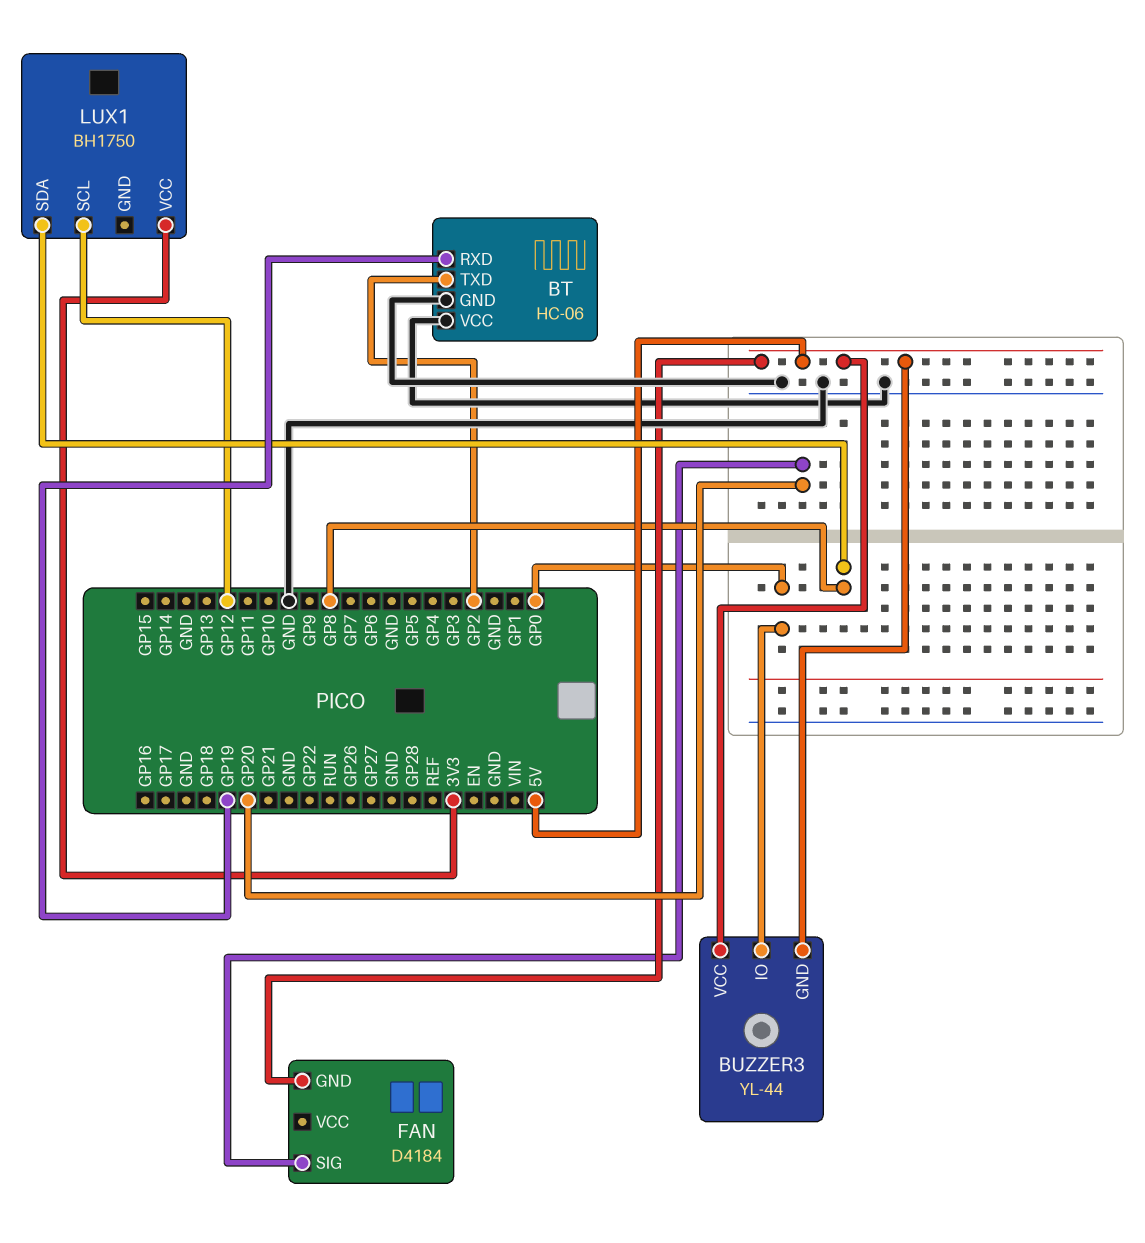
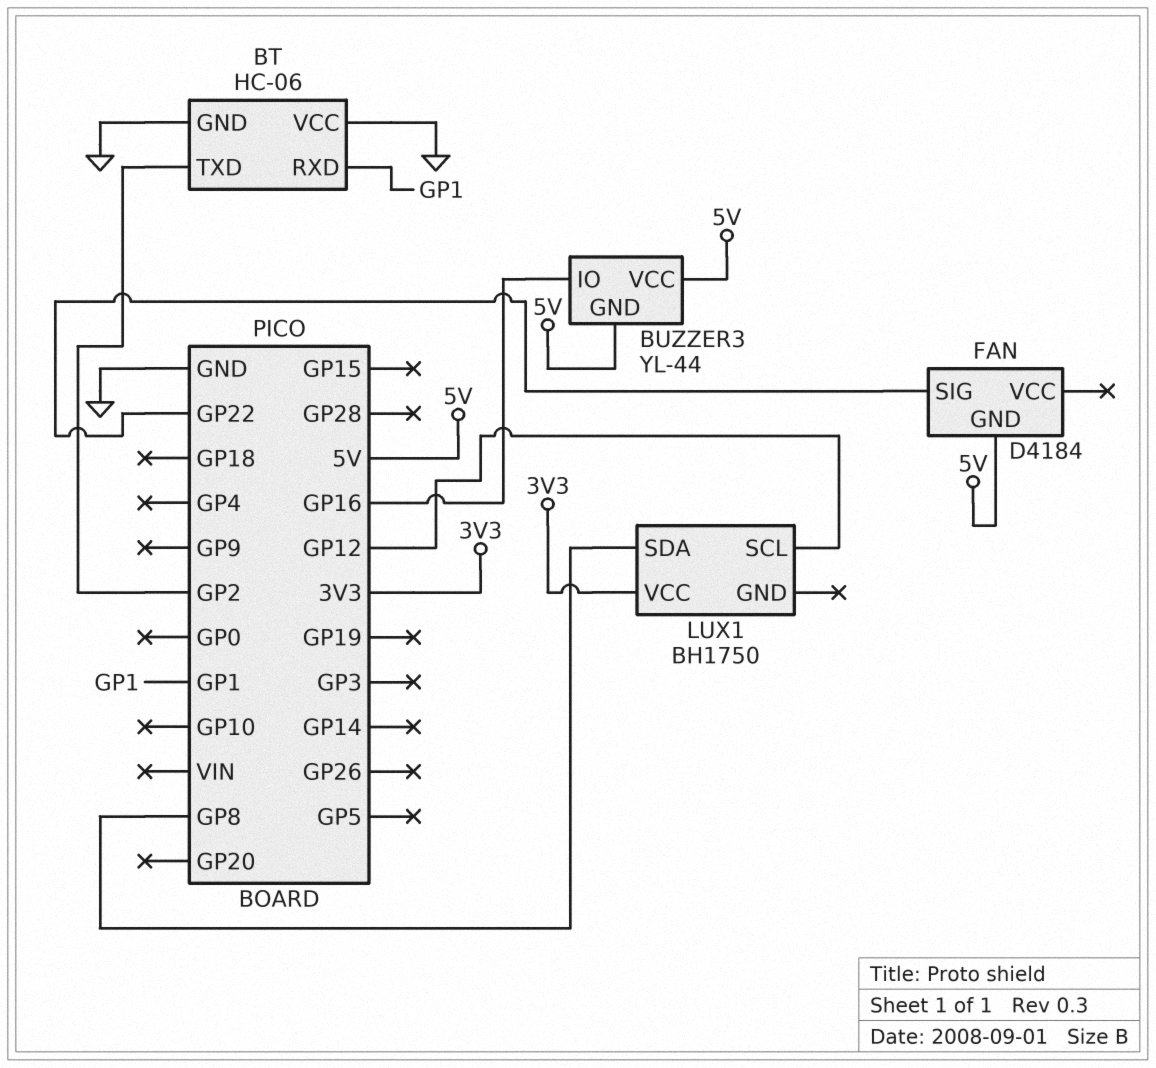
BT pin RXD: GP19 -> GP1
BUZZER3 pin IO: GP0 -> GP16
FAN pin SIG: GP20 -> GP22

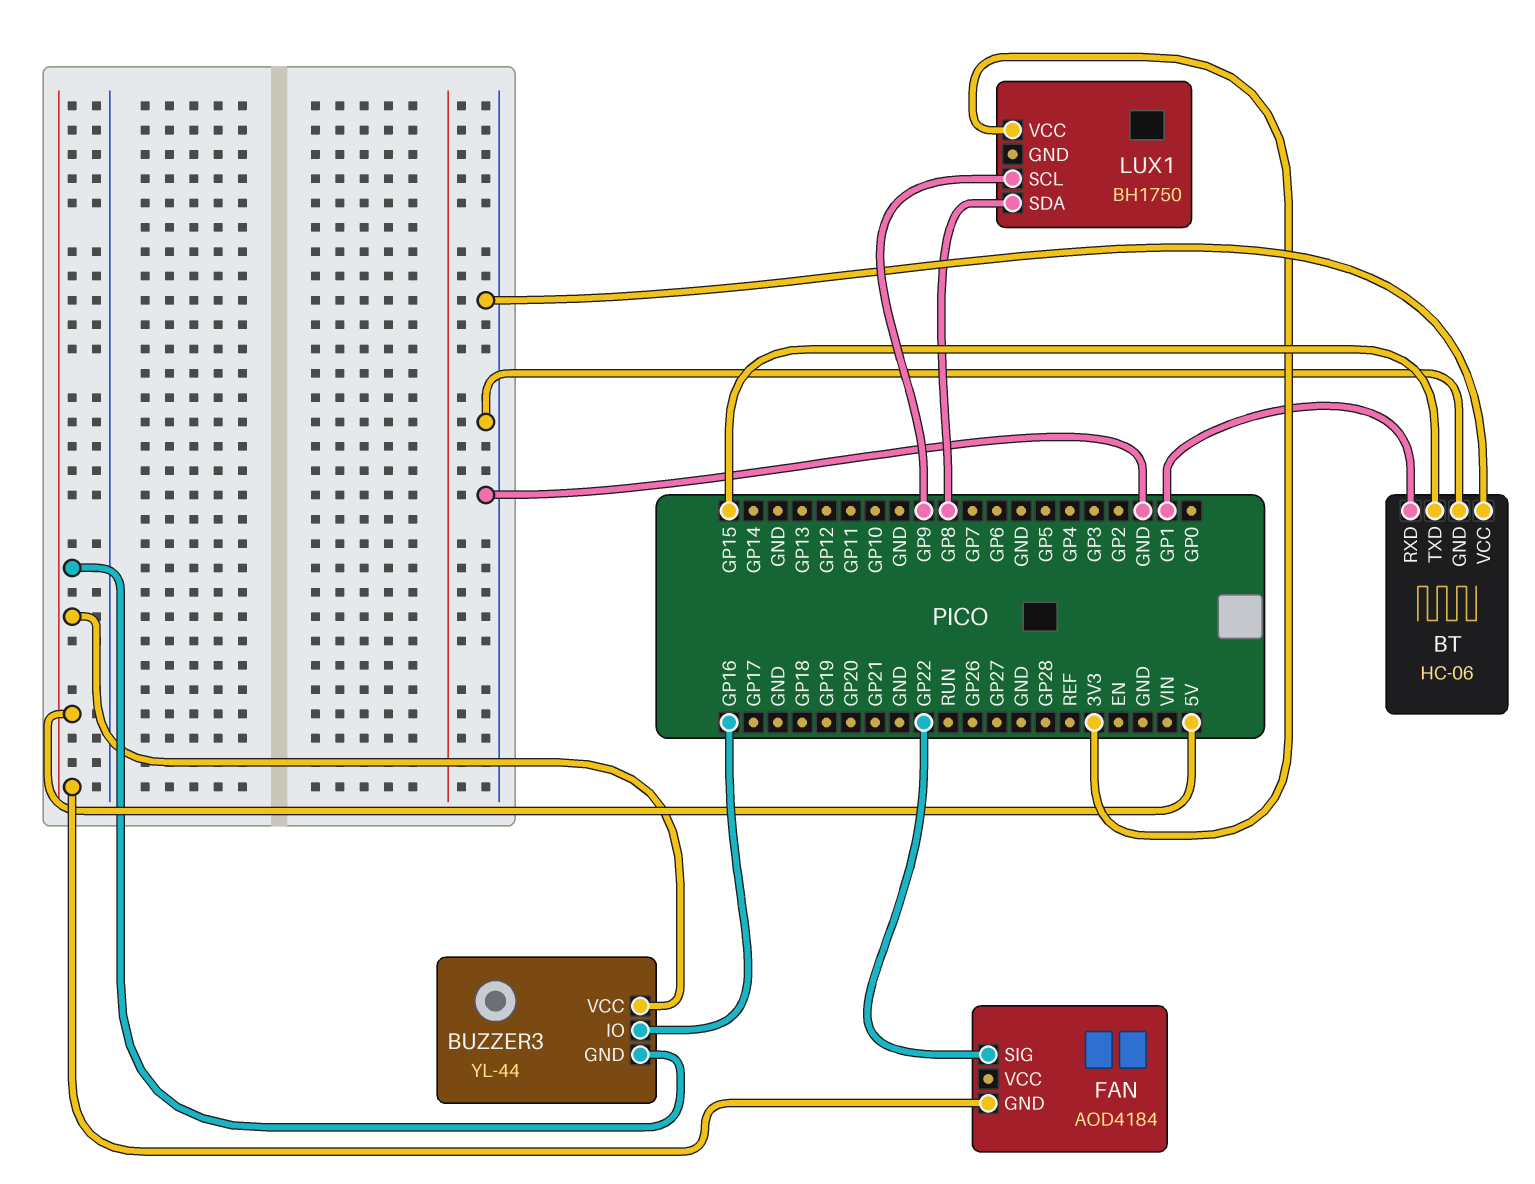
BT pin TXD: GP2 -> GP15
FAN: D4184 -> AOD4184
LUX1 pin SCL: GP12 -> GP9

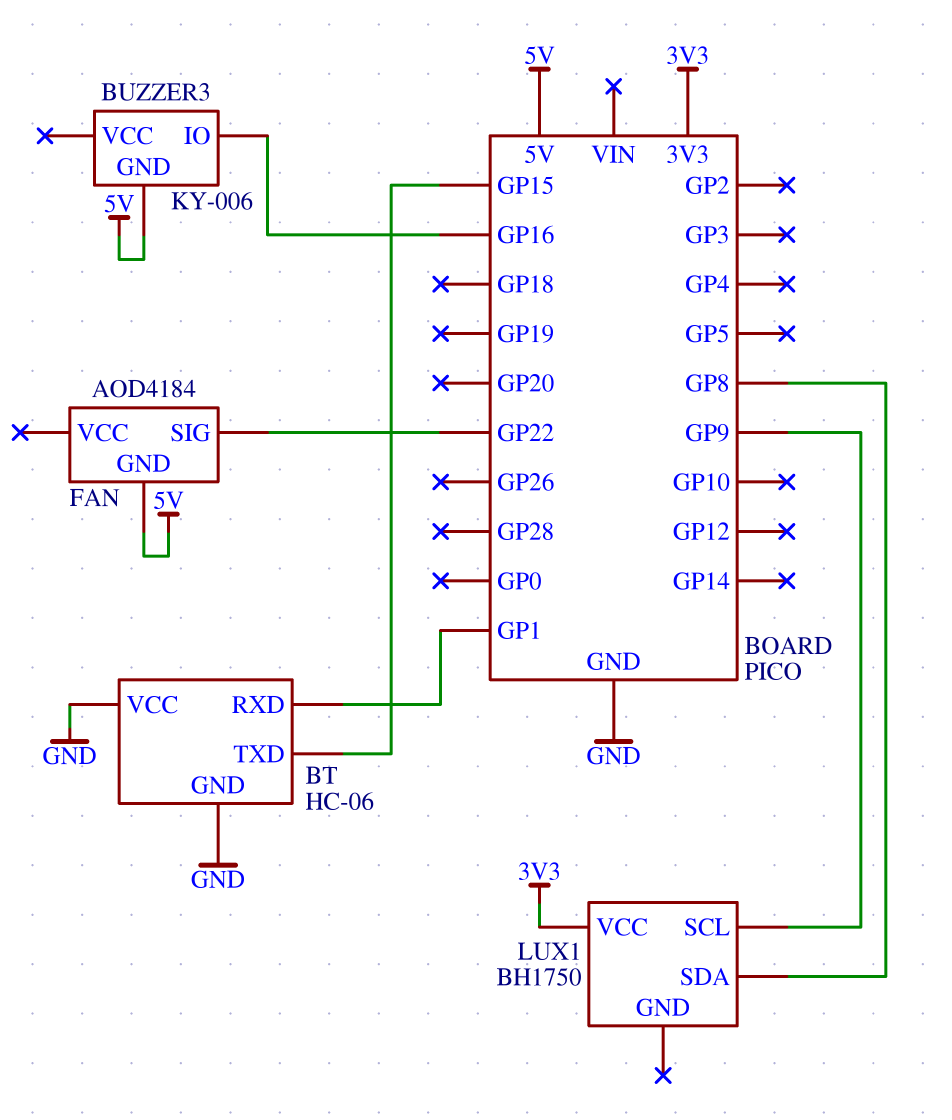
BUZZER3: YL-44 -> KY-006
BUZZER3 pin VCC: 5V -> none

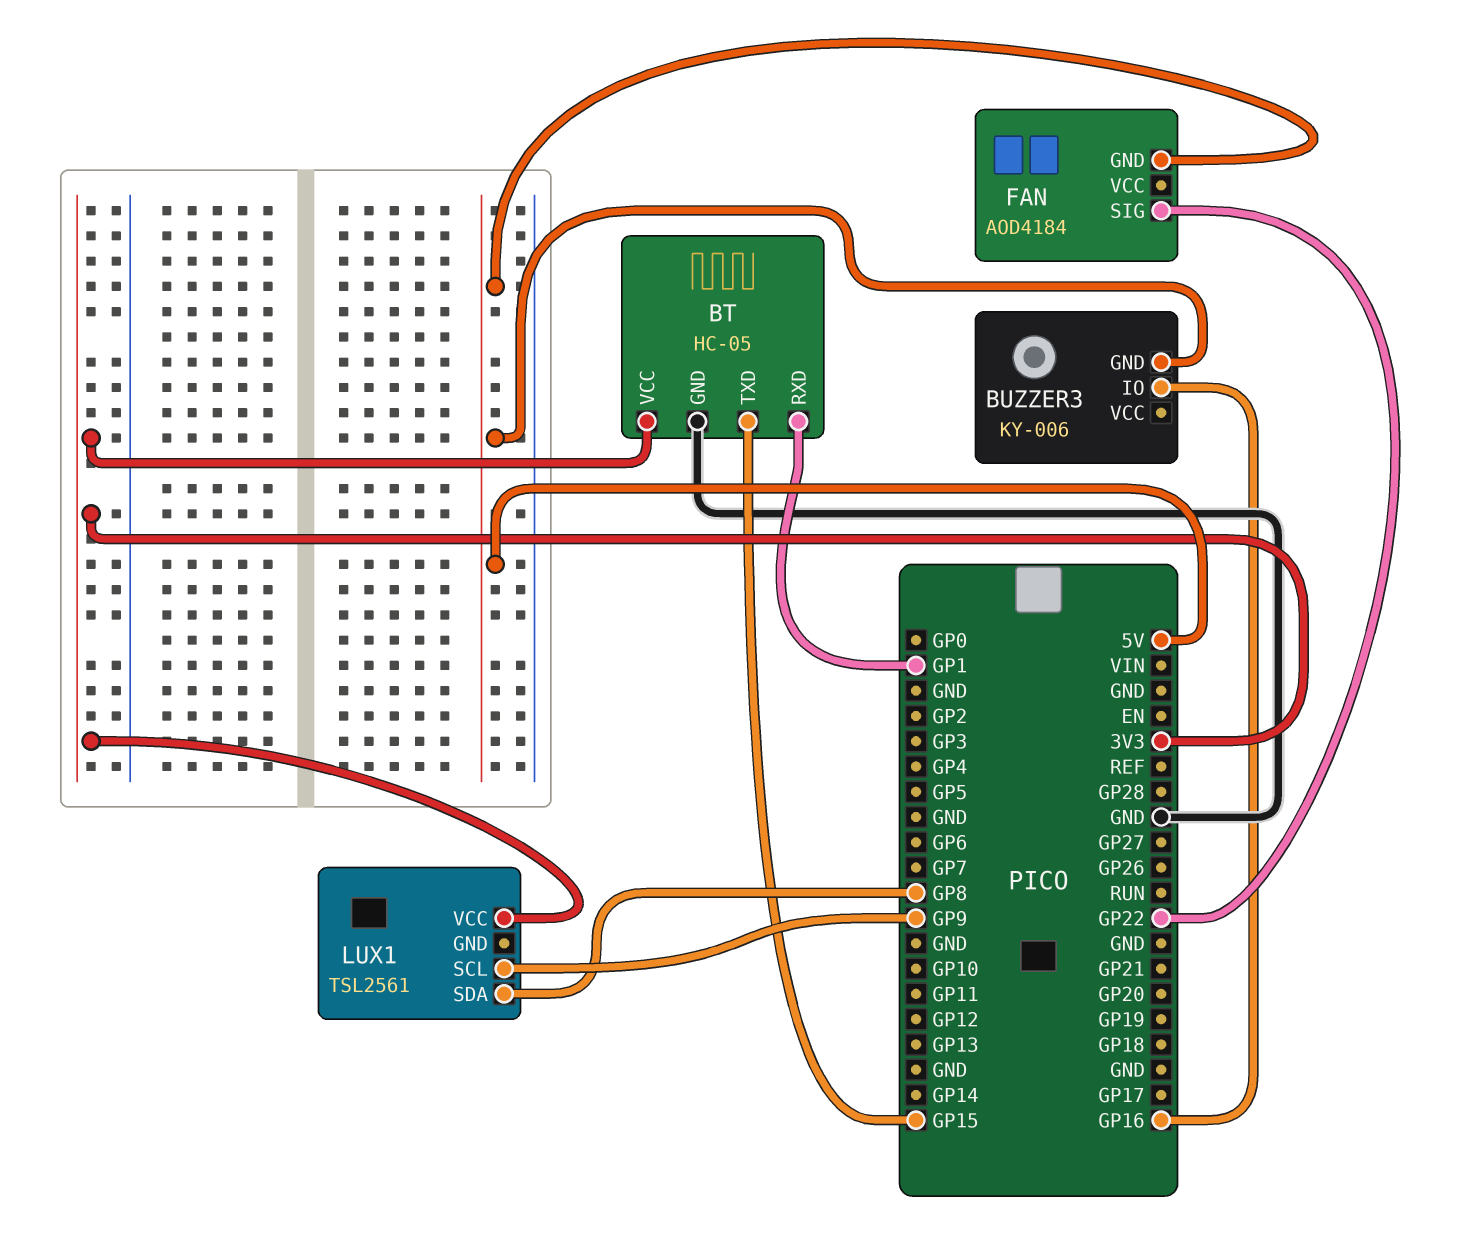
BT: HC-06 -> HC-05
BT pin VCC: GND -> 3V3
LUX1: BH1750 -> TSL2561

